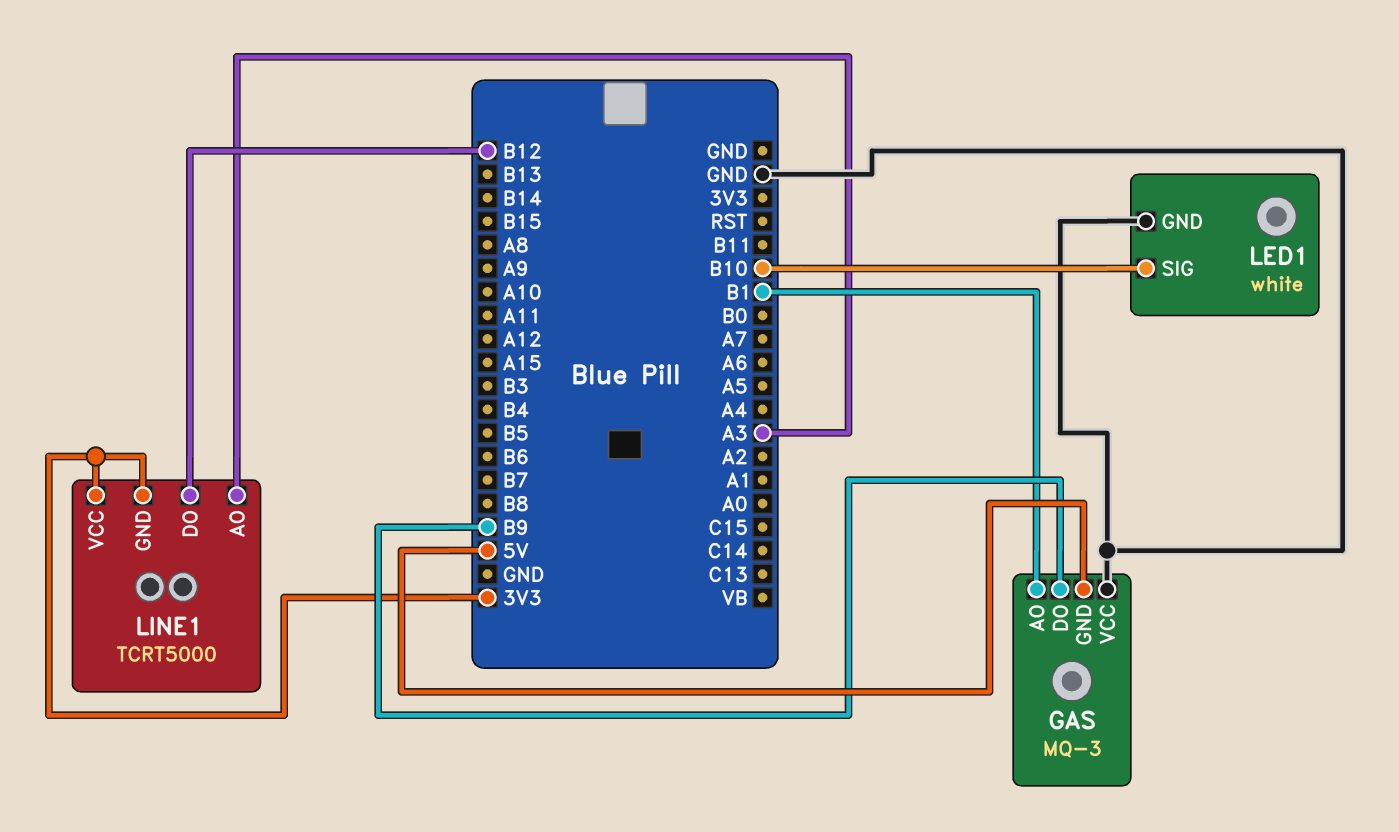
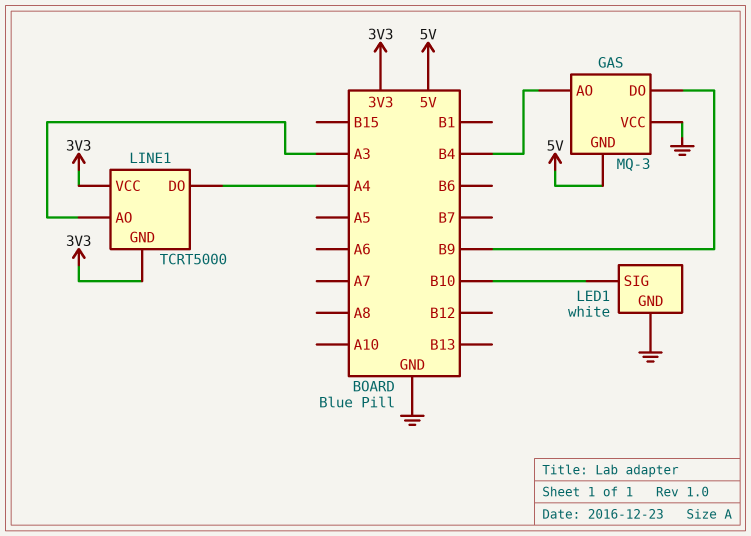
GAS pin AO: B1 -> B4
LINE1 pin DO: B12 -> A4

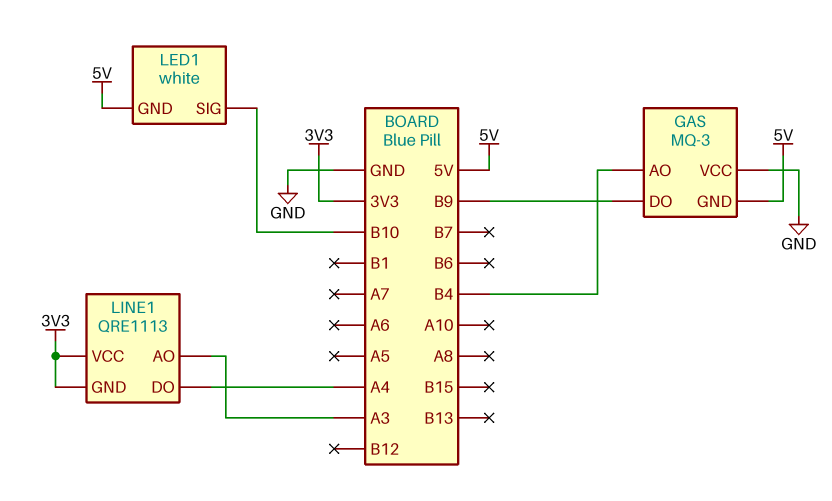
LED1 pin GND: GND -> 5V
LINE1: TCRT5000 -> QRE1113

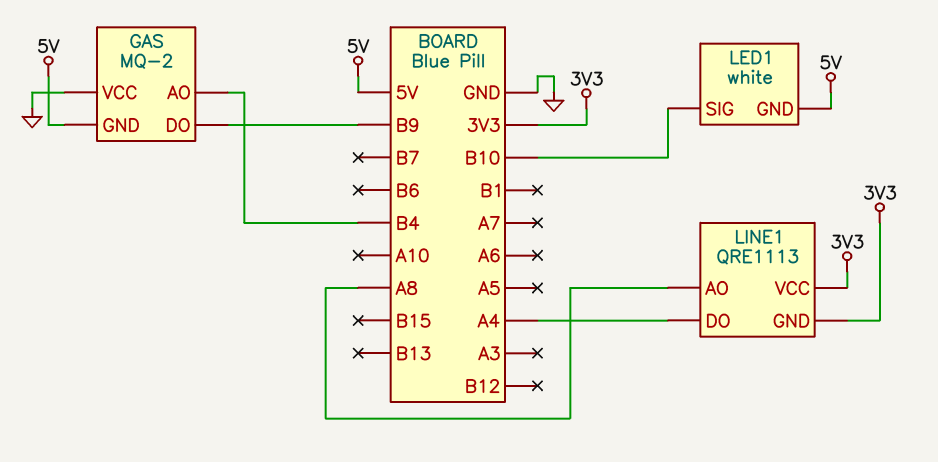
GAS: MQ-3 -> MQ-2
LINE1 pin AO: A3 -> A8

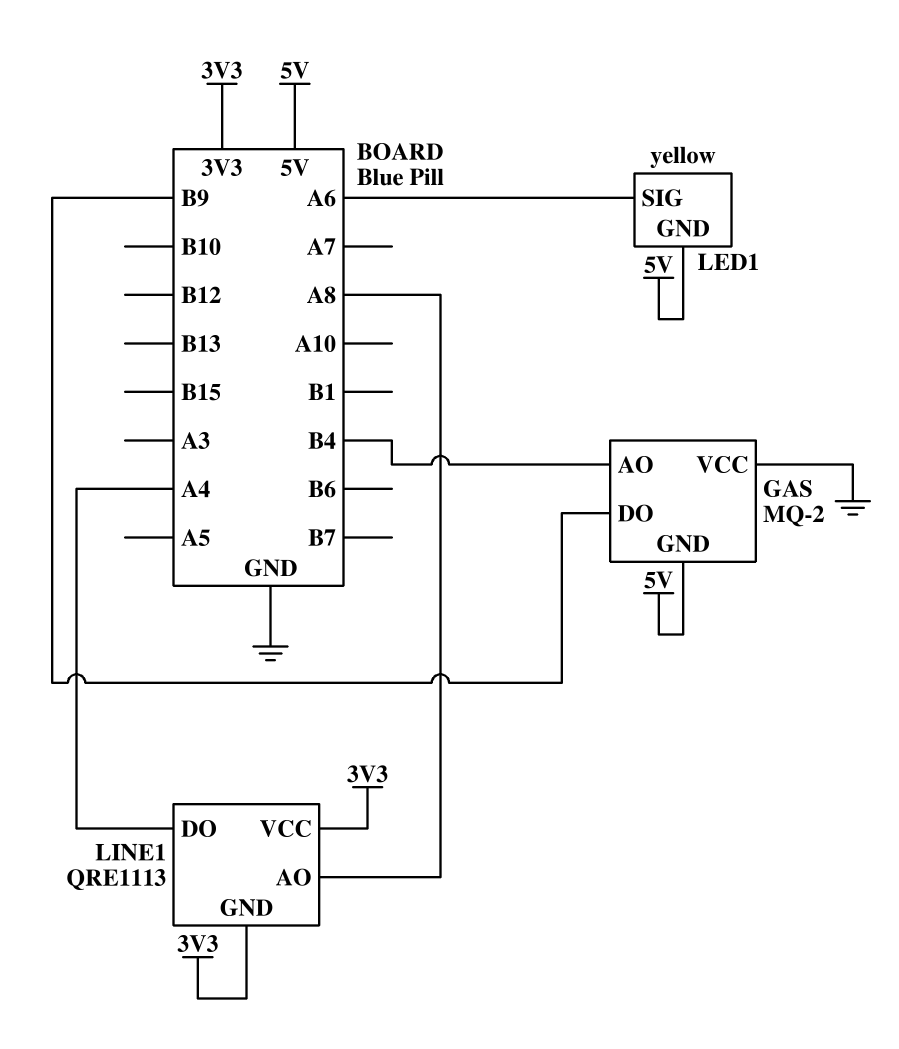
LED1: white -> yellow
LED1 pin SIG: B10 -> A6

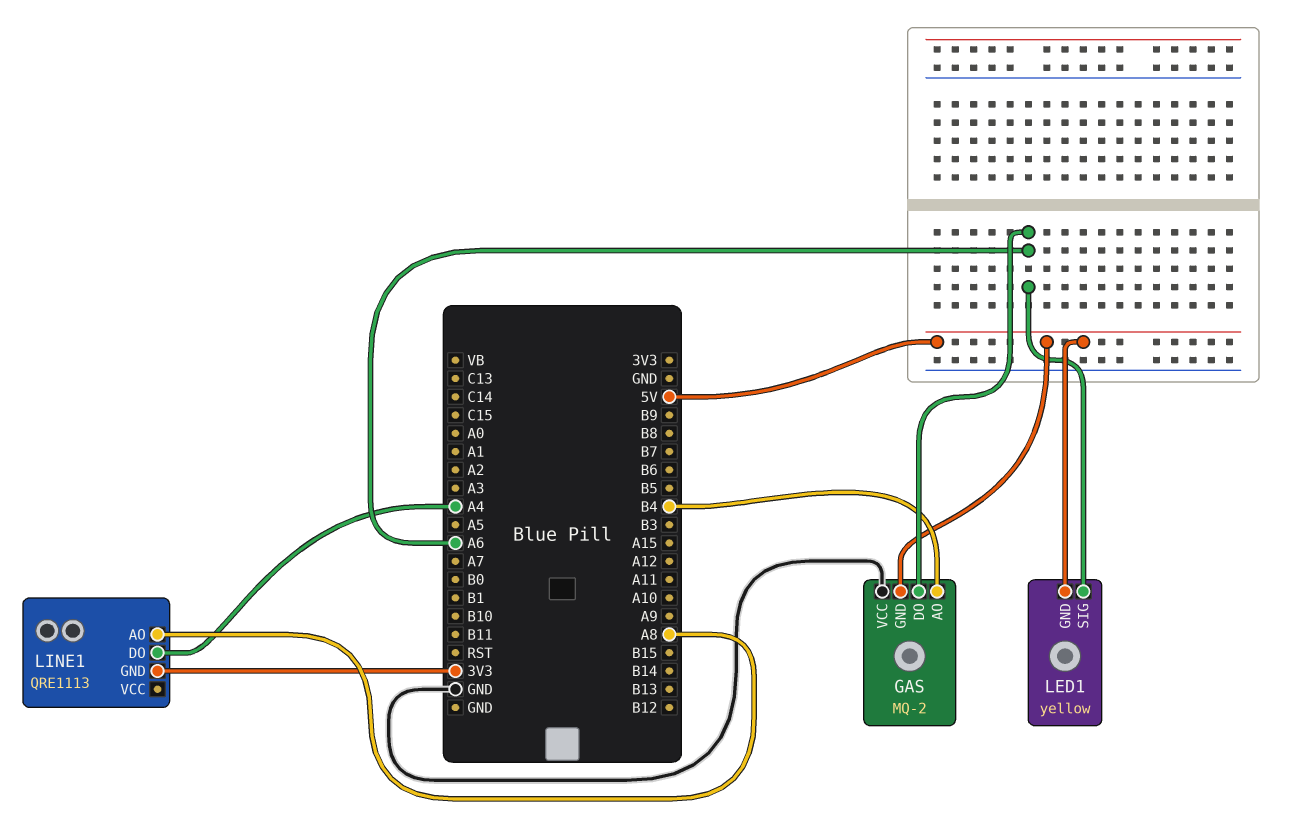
GAS pin DO: B9 -> A6
LINE1 pin VCC: 3V3 -> none

